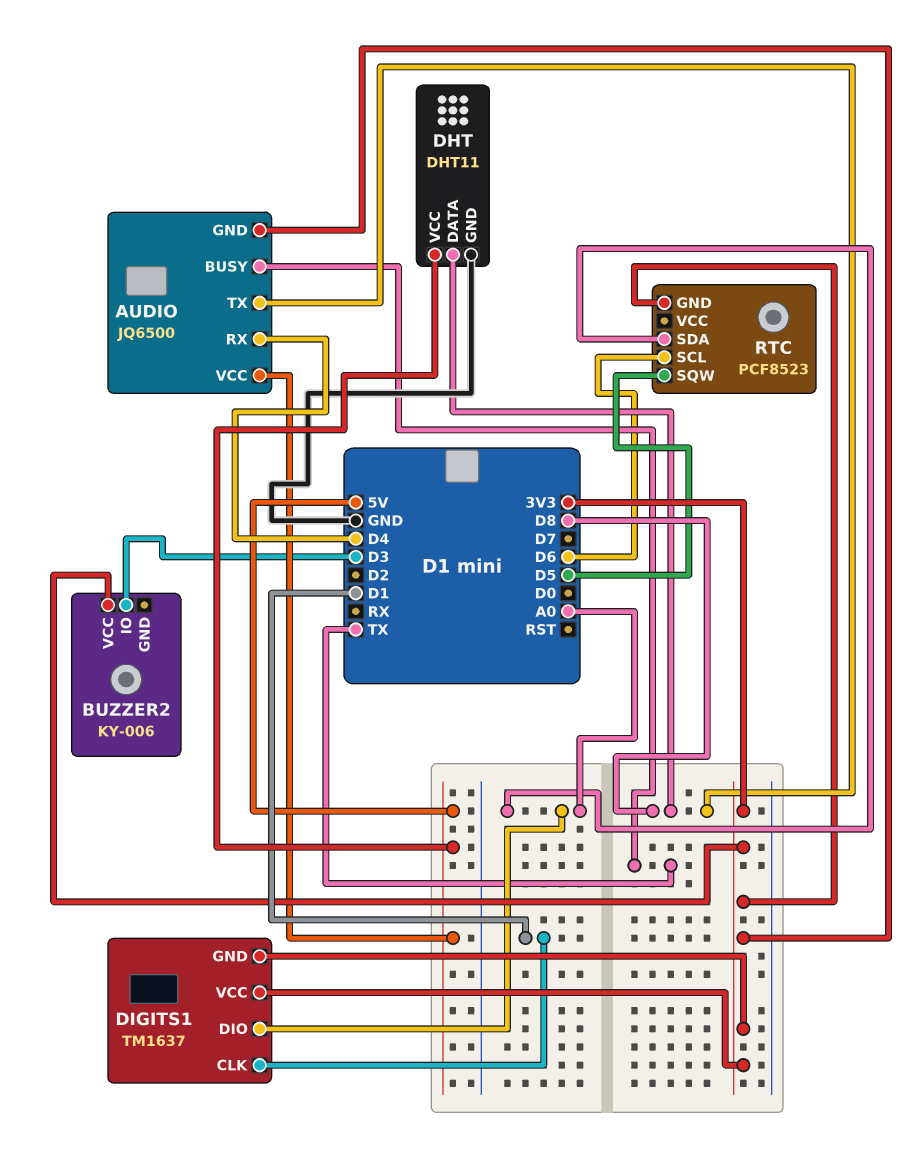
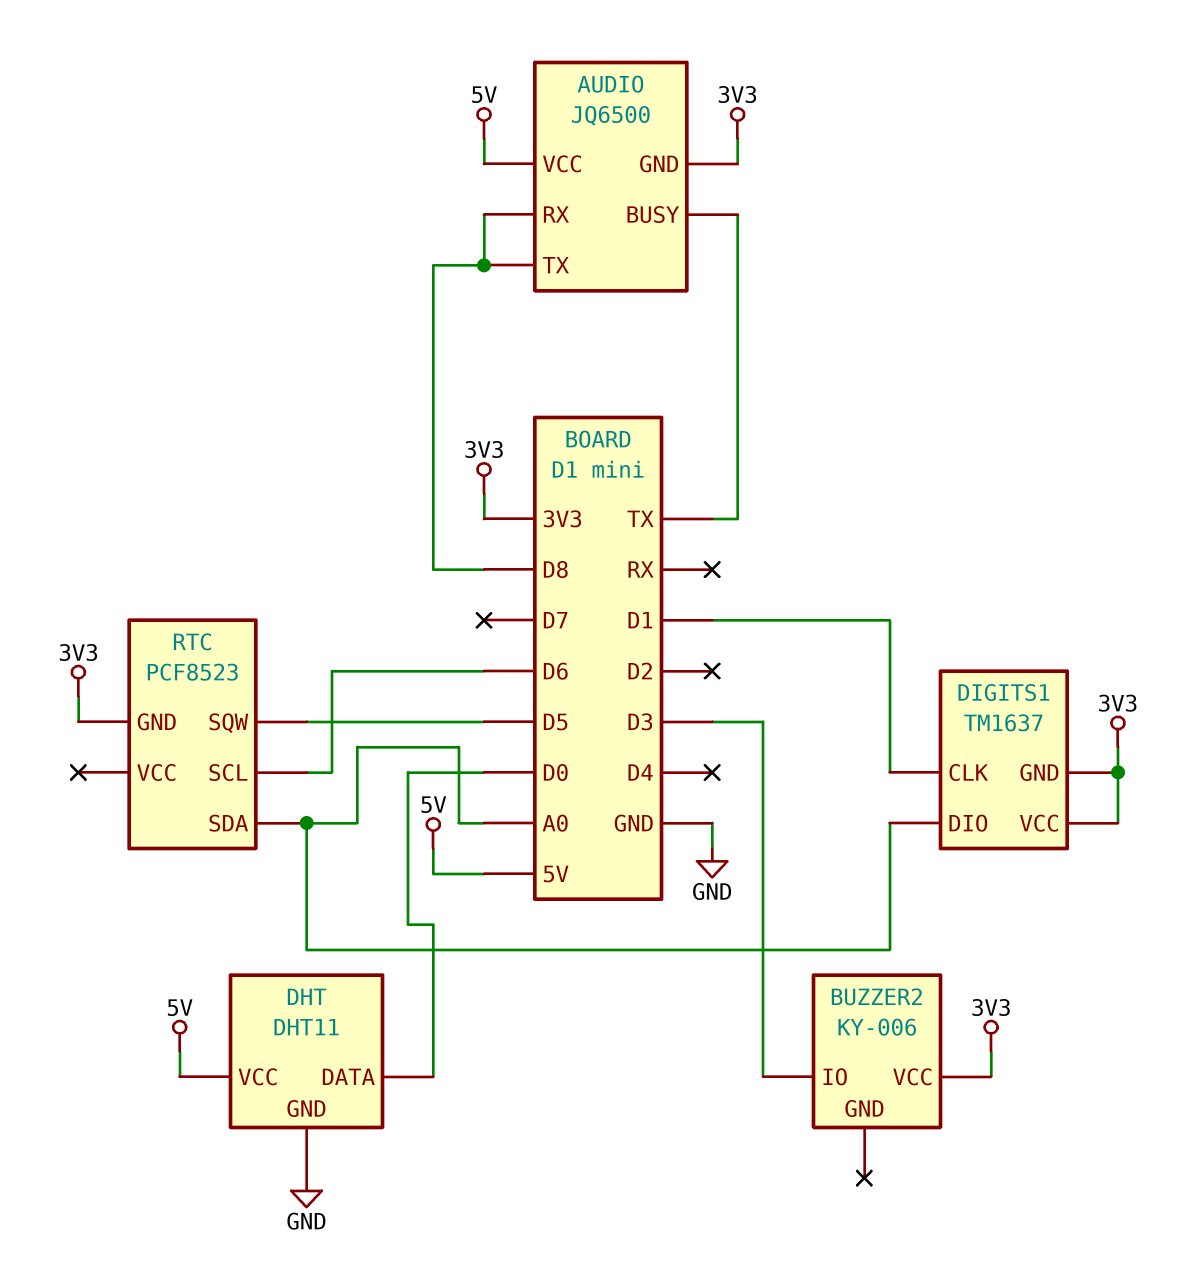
AUDIO pin RX: D4 -> D8
DHT pin DATA: D8 -> D0

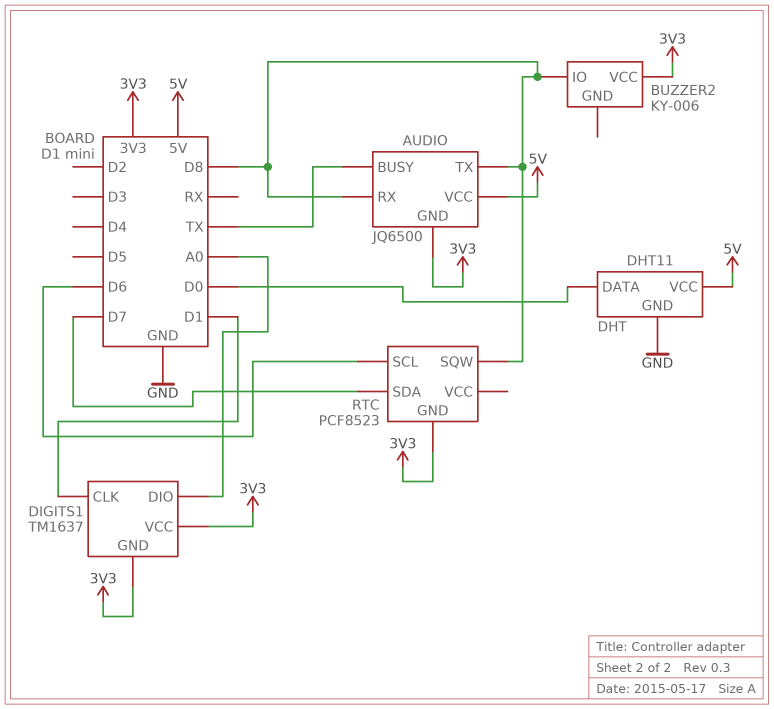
BUZZER2 pin IO: D3 -> D8
RTC pin SDA: A0 -> D7
RTC pin SQW: D5 -> D8

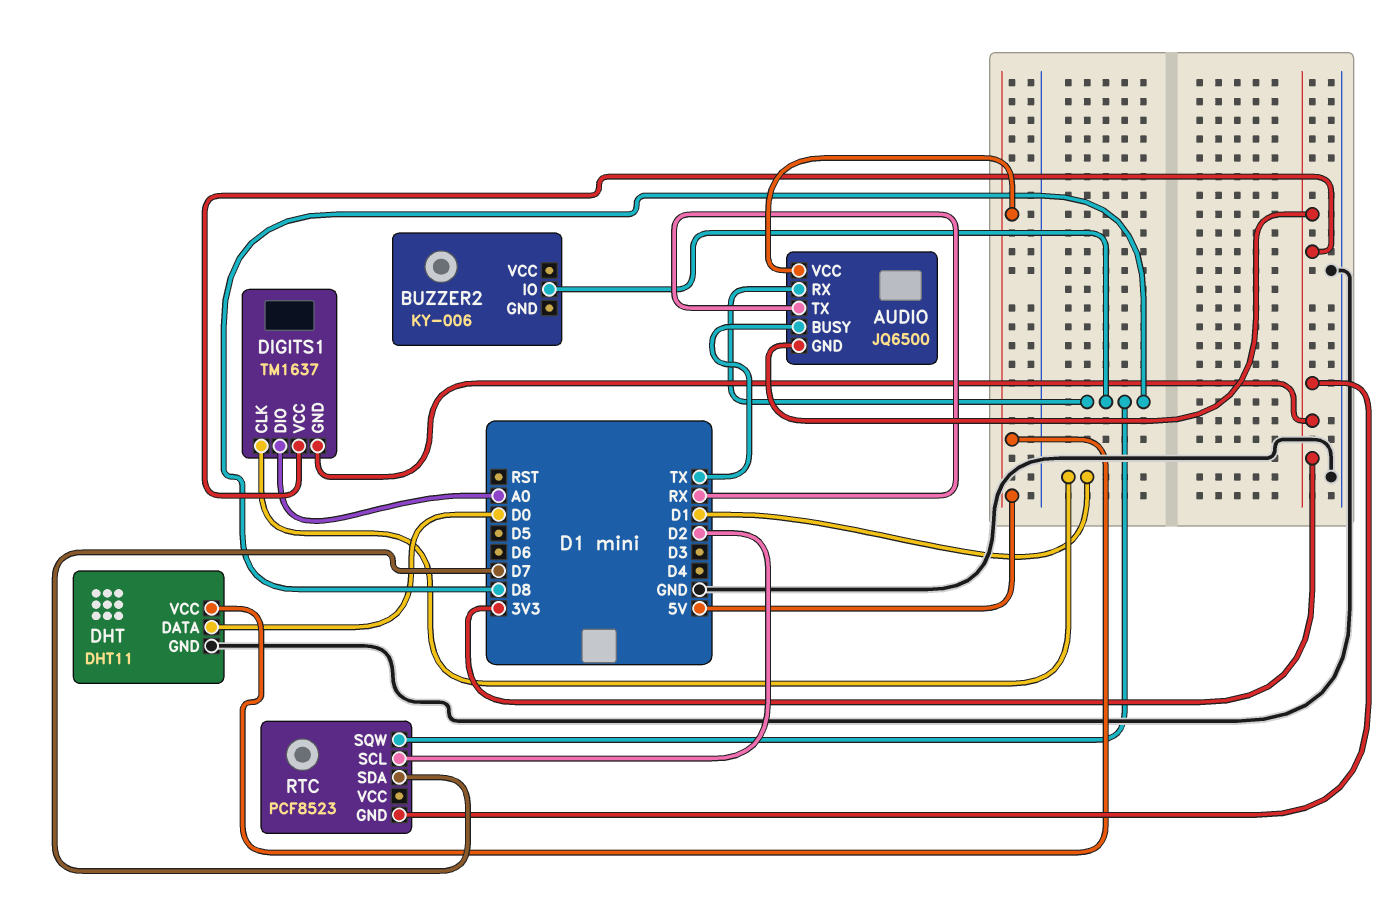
AUDIO pin TX: D8 -> RX
BUZZER2 pin VCC: 3V3 -> none
RTC pin SCL: D6 -> D2

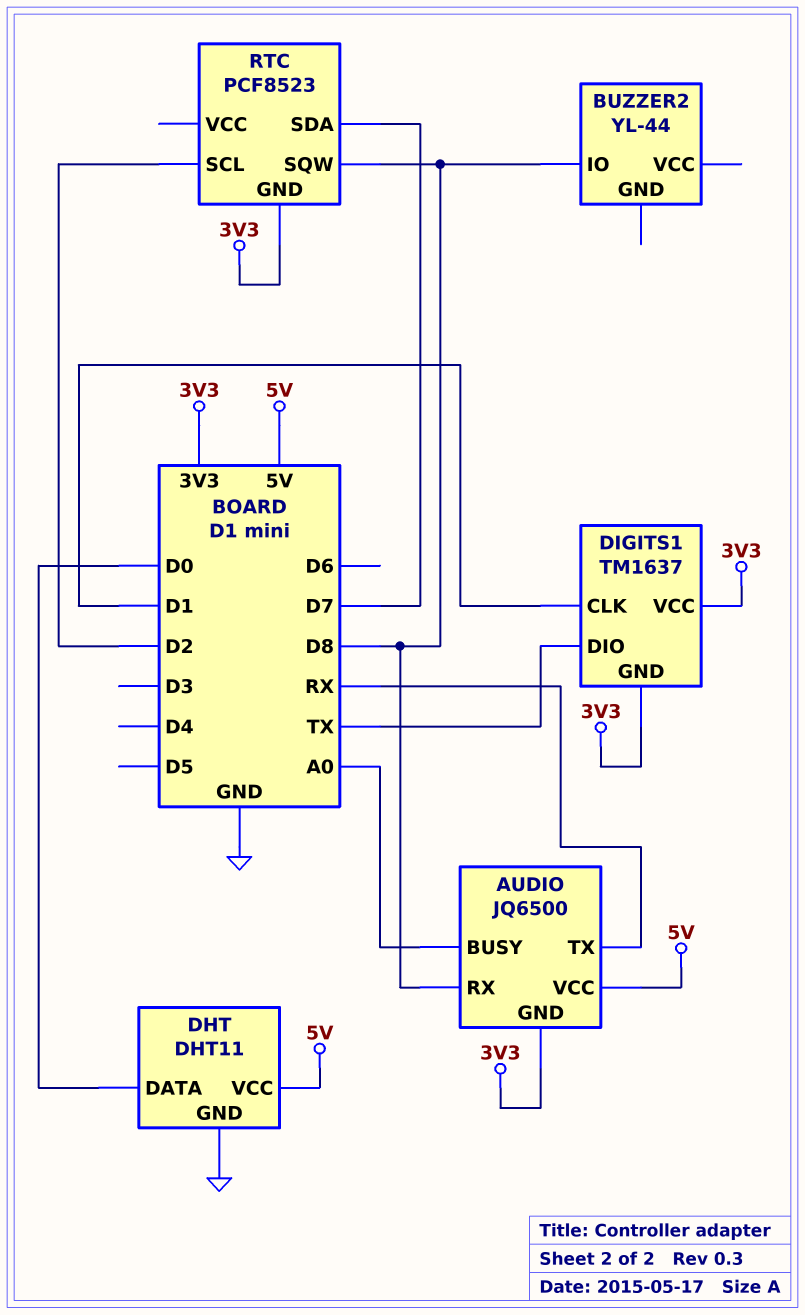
AUDIO pin BUSY: TX -> A0
BUZZER2: KY-006 -> YL-44
DIGITS1 pin DIO: A0 -> TX

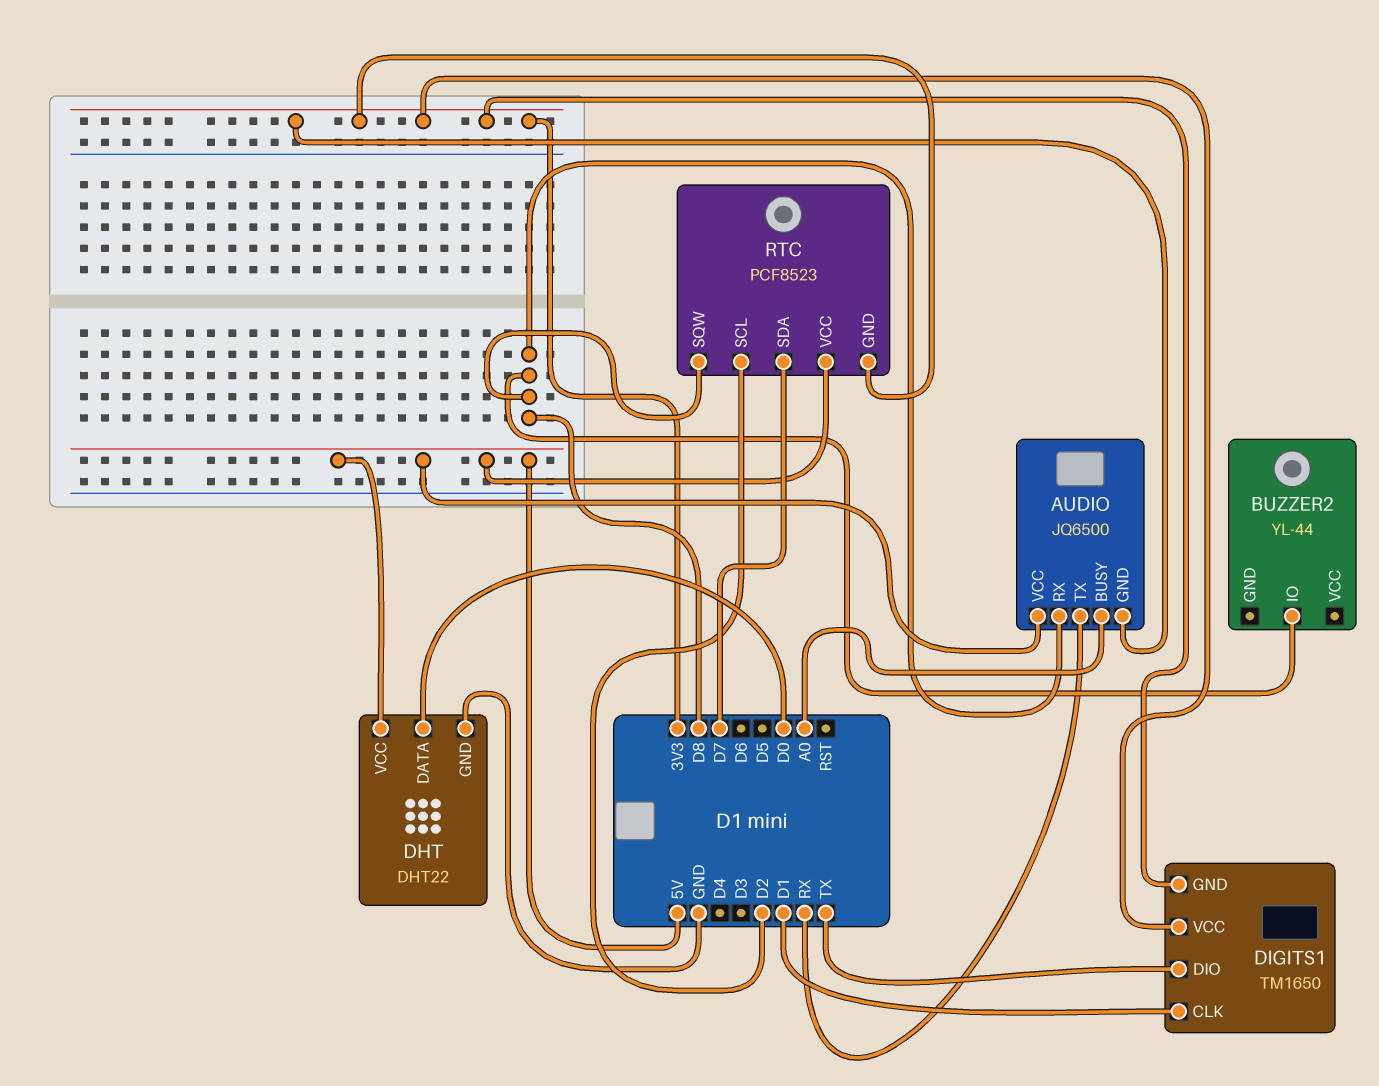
DHT: DHT11 -> DHT22
DIGITS1: TM1637 -> TM1650
RTC pin VCC: none -> 5V

